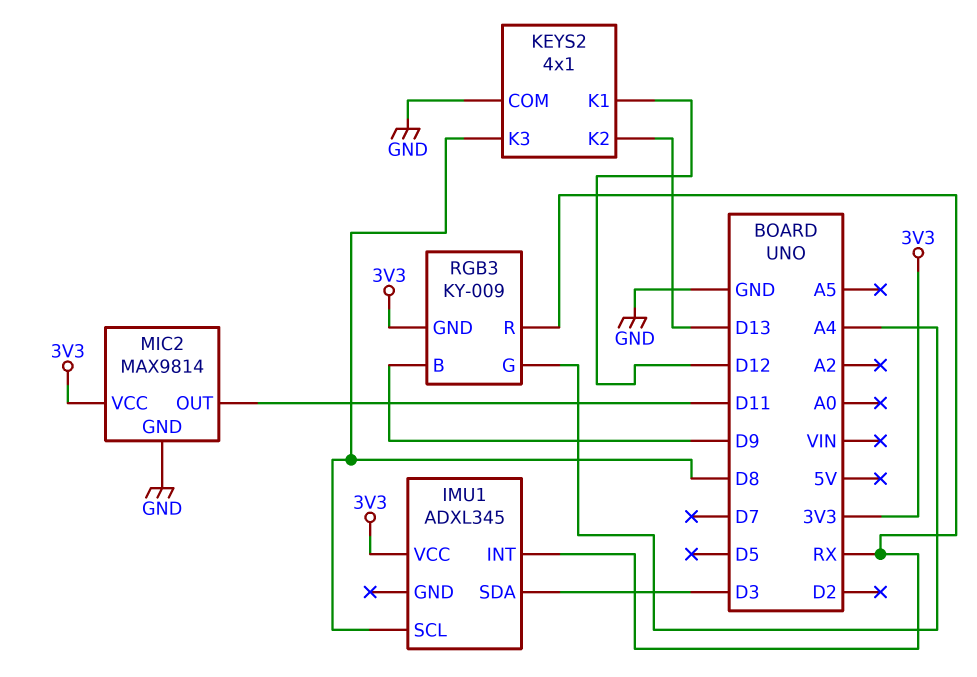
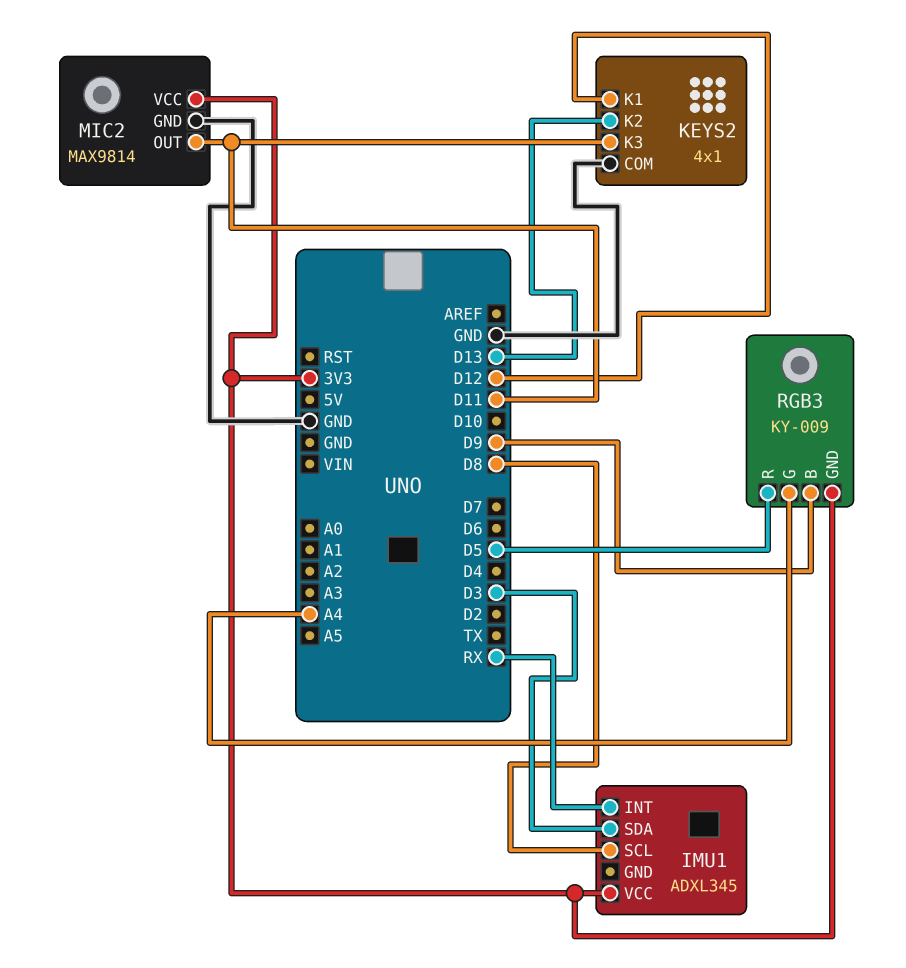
KEYS2 pin K3: D8 -> D11
RGB3 pin R: RX -> D5

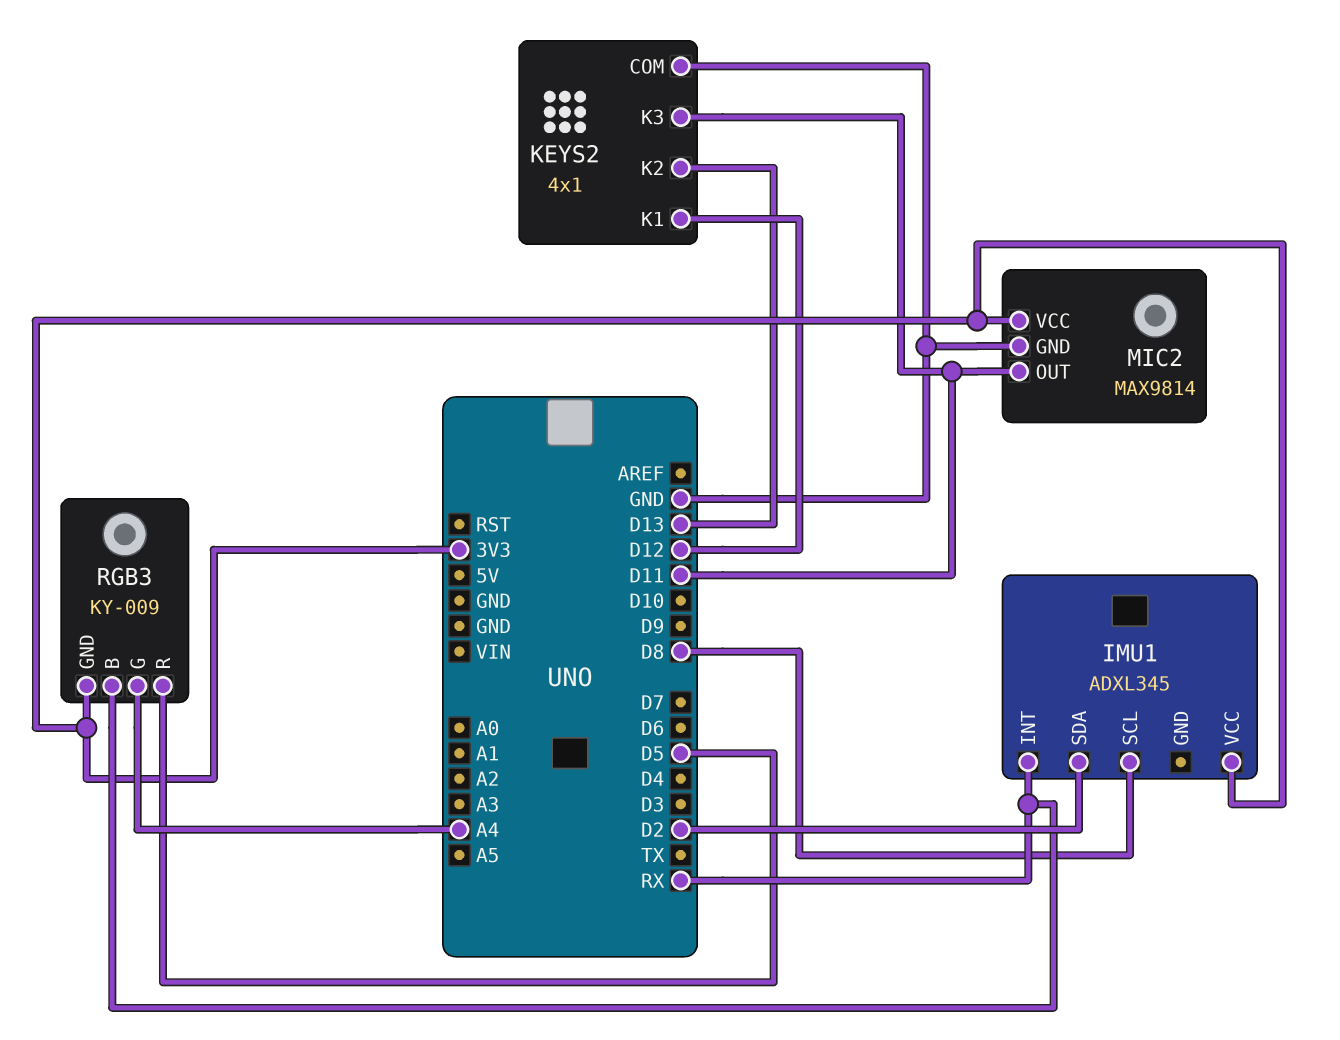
IMU1 pin SDA: D3 -> D2
RGB3 pin B: D9 -> RX

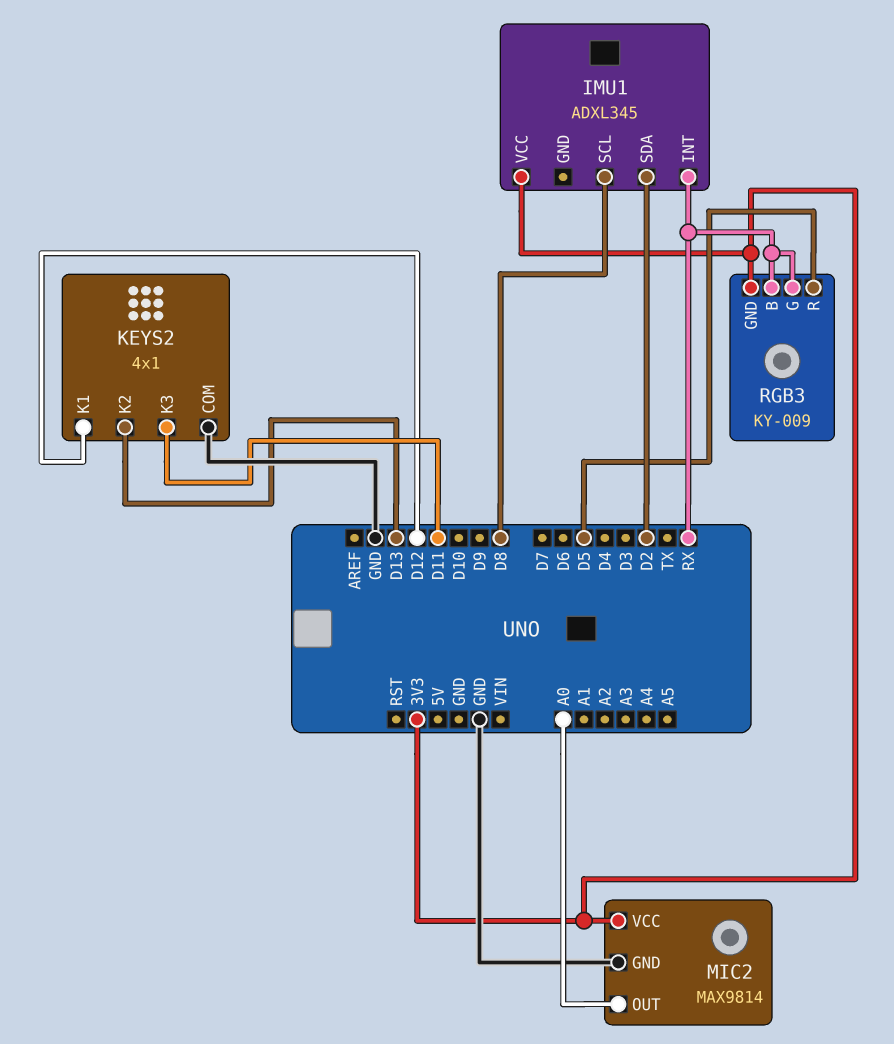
MIC2 pin OUT: D11 -> A0
RGB3 pin G: A4 -> RX

